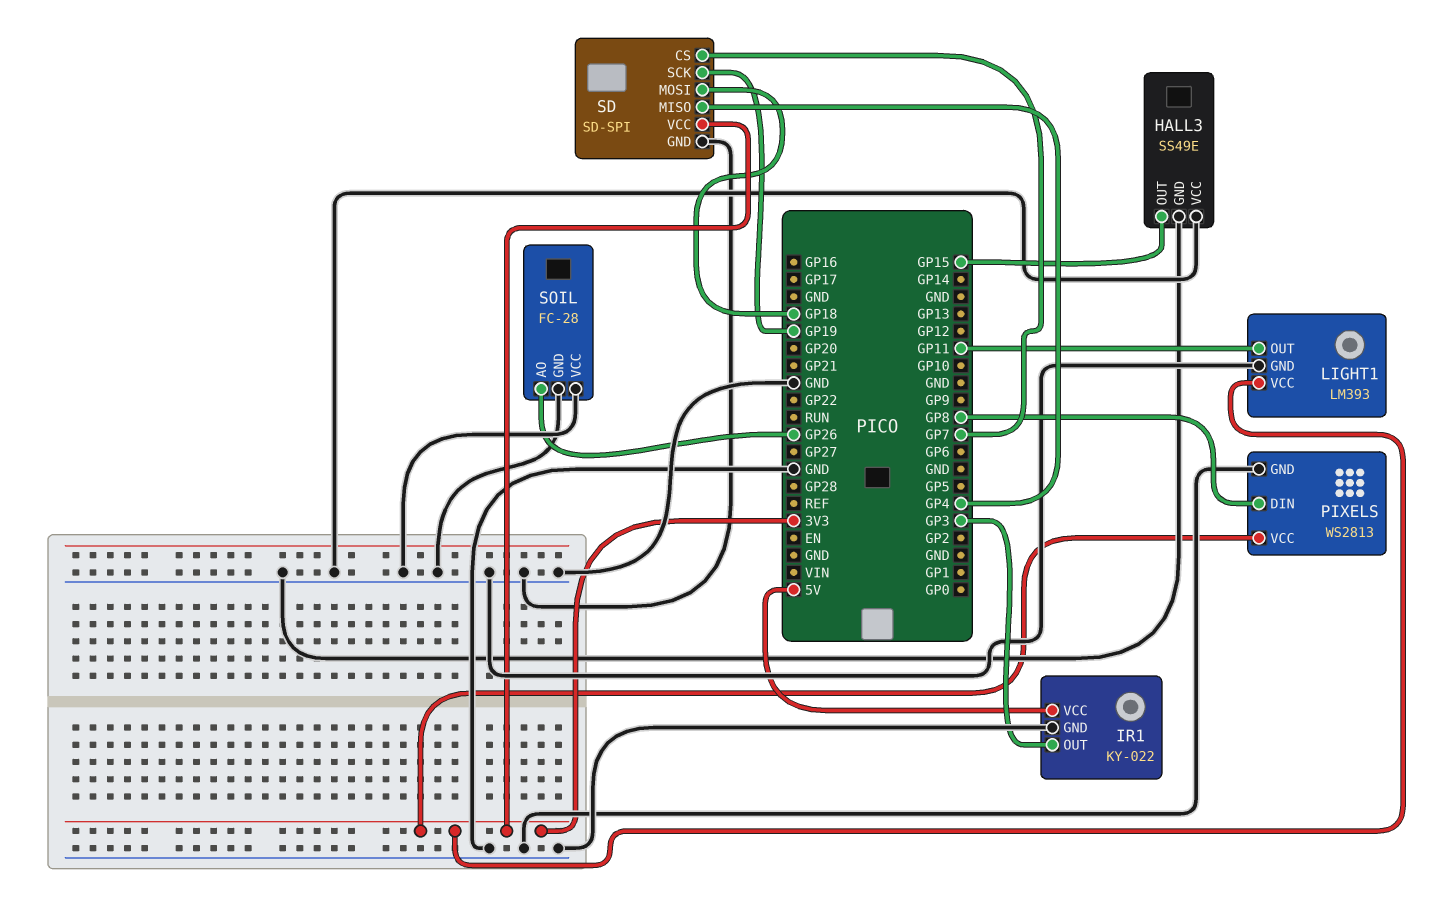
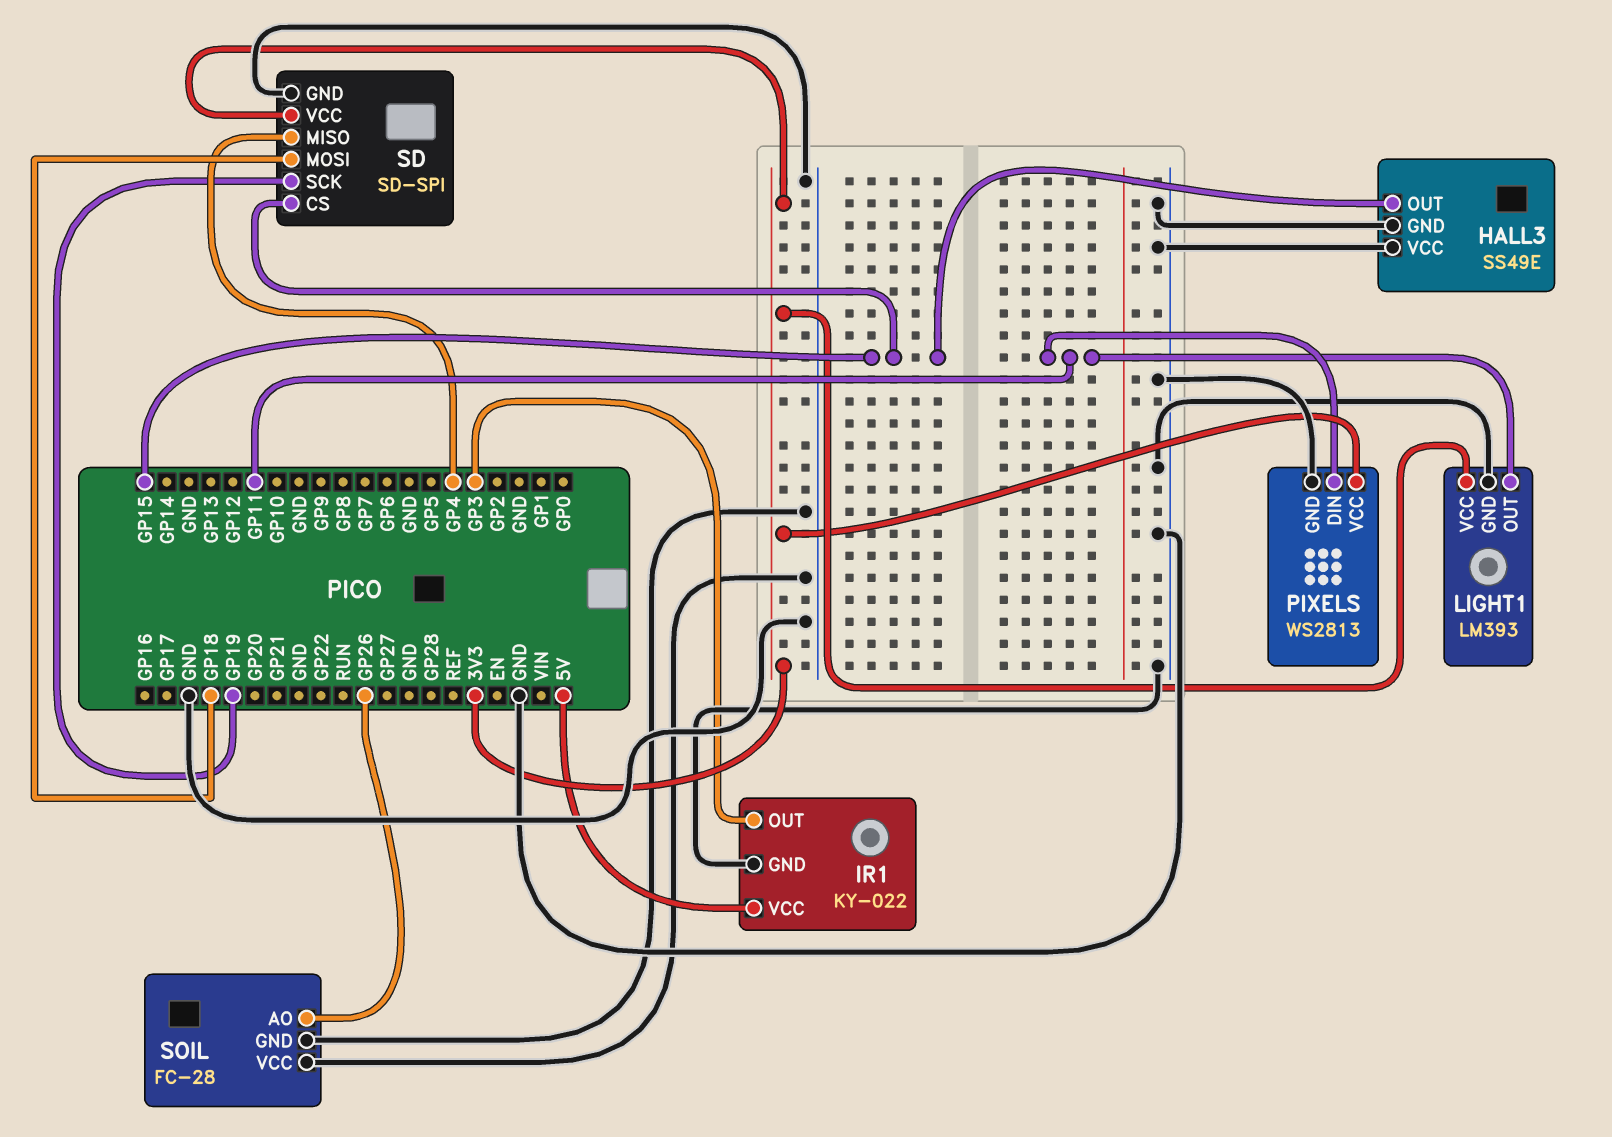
PIXELS pin DIN: GP8 -> GP11
SD pin CS: GP7 -> GP15

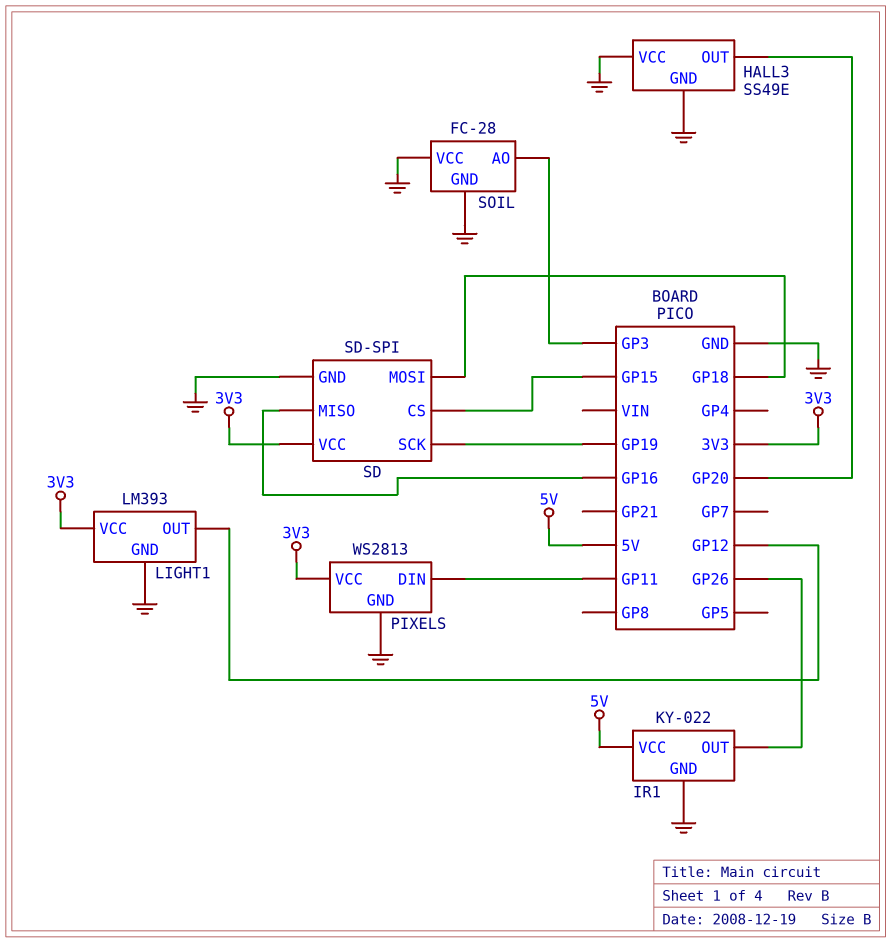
HALL3 pin OUT: GP15 -> GP20
IR1 pin OUT: GP3 -> GP26
LIGHT1 pin OUT: GP11 -> GP12
SD pin MISO: GP4 -> GP16
SOIL pin AO: GP26 -> GP3

